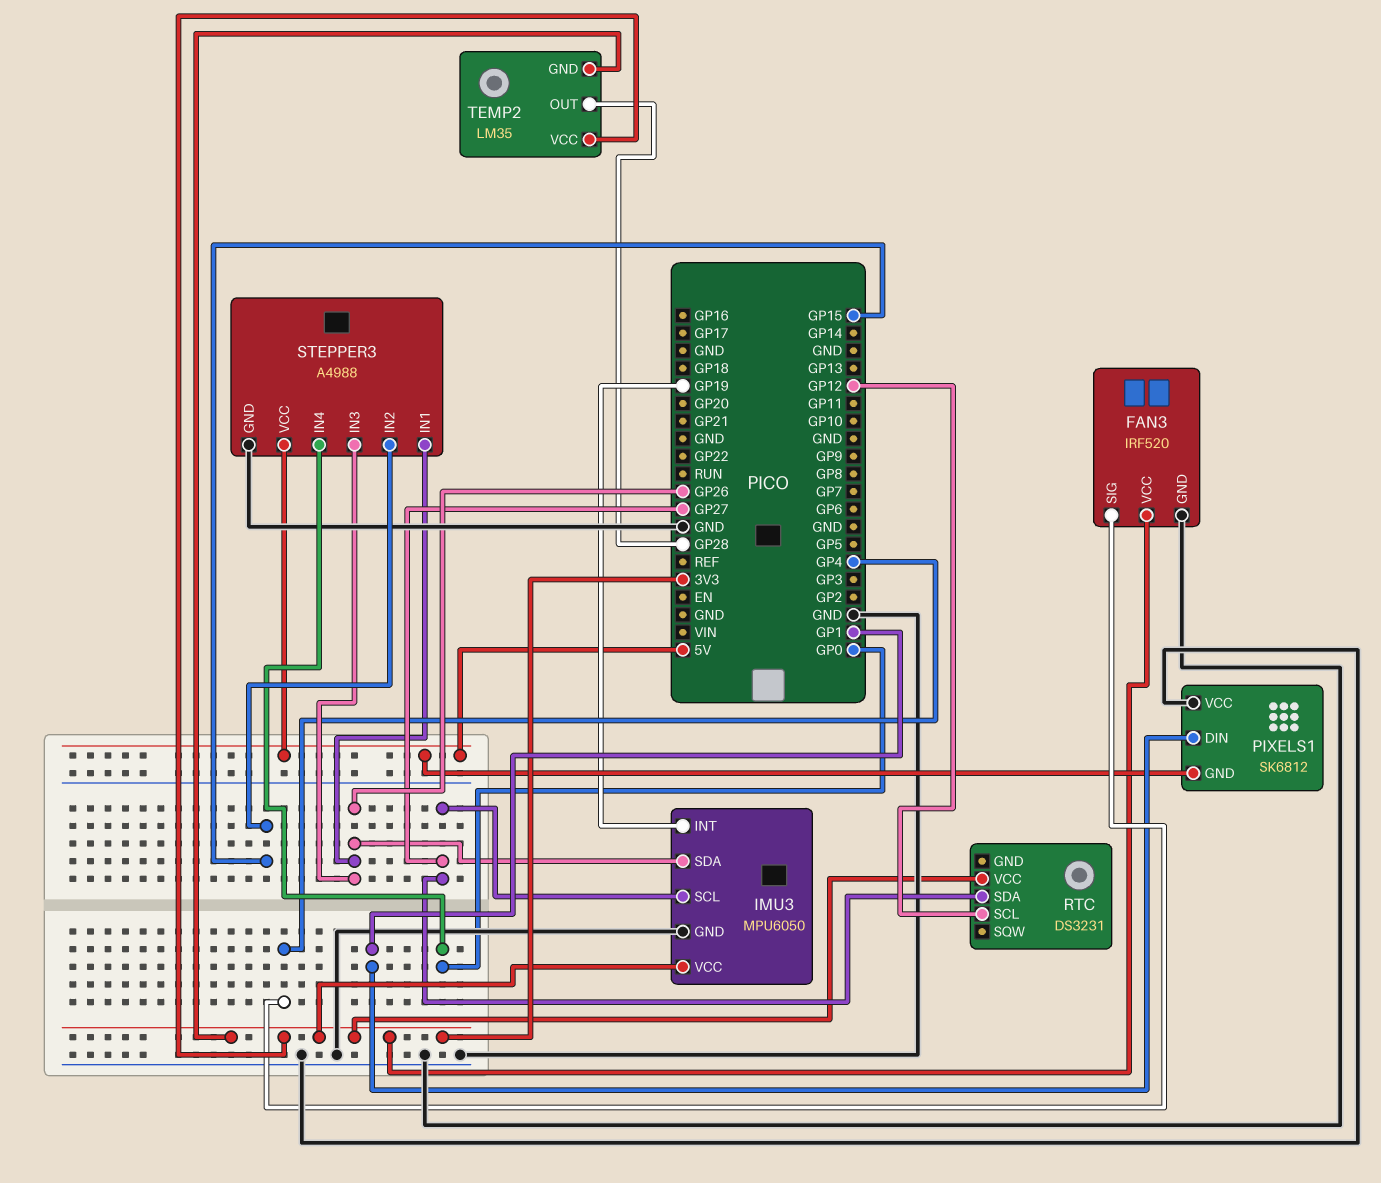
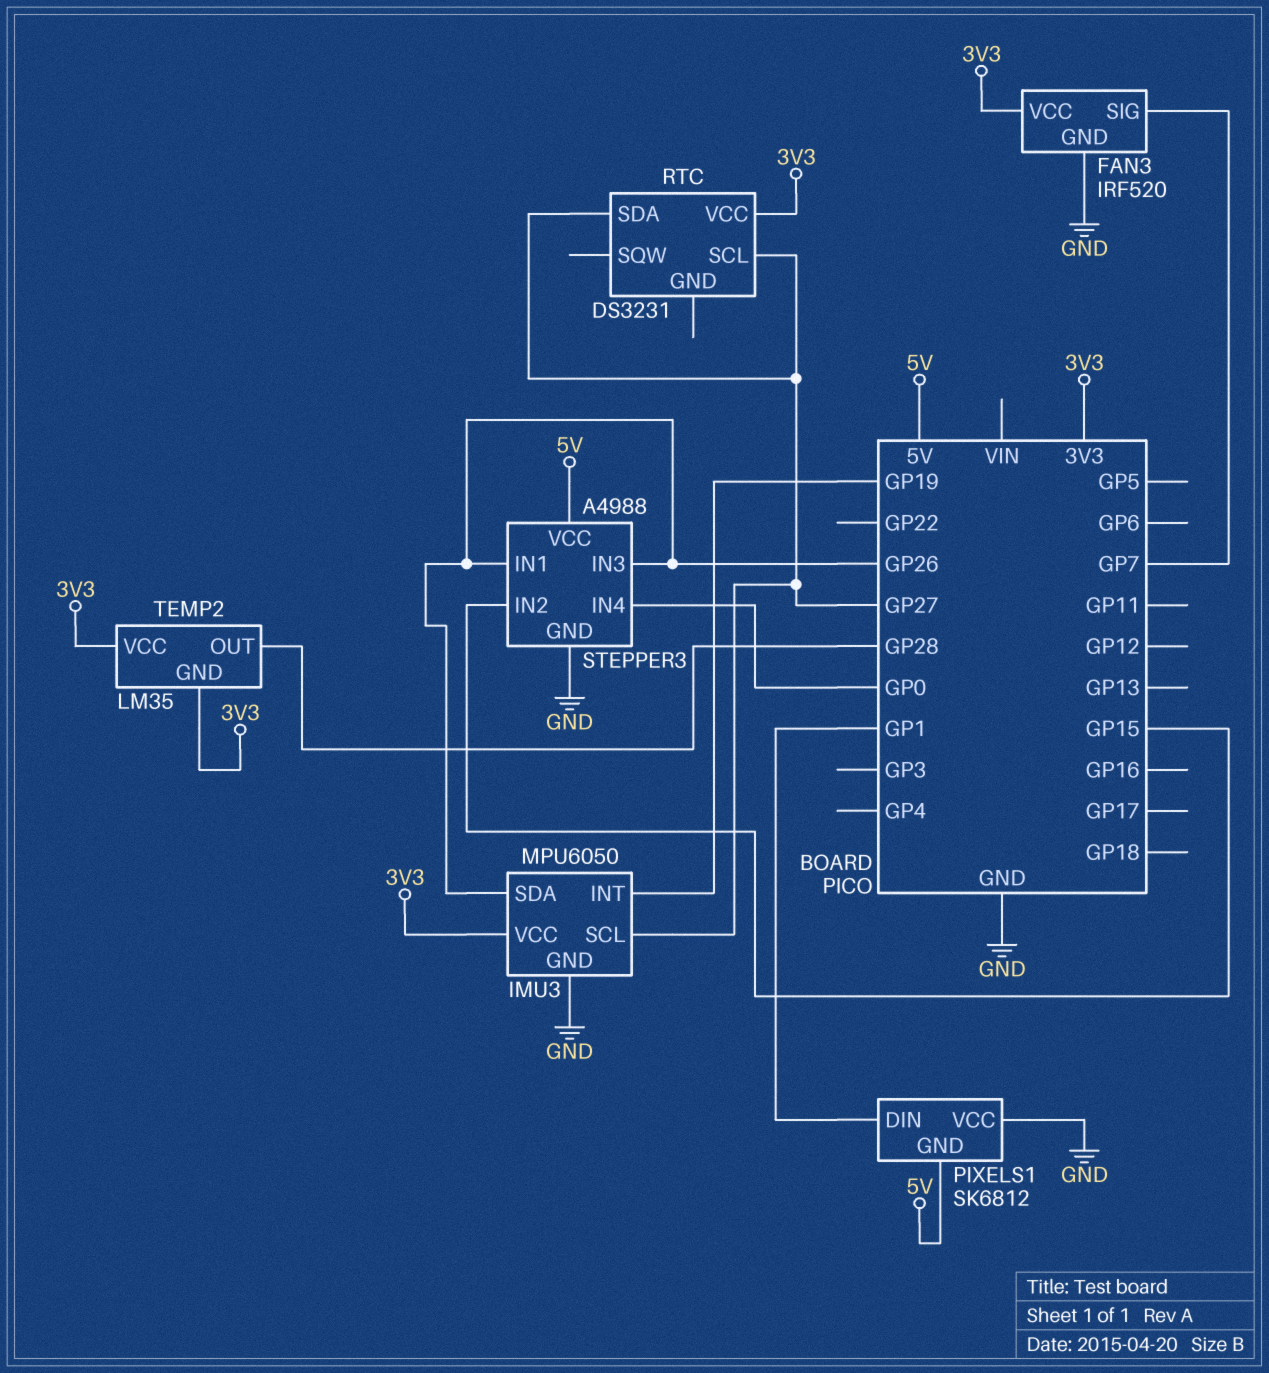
FAN3 pin SIG: GP4 -> GP7
RTC pin SCL: GP12 -> GP27

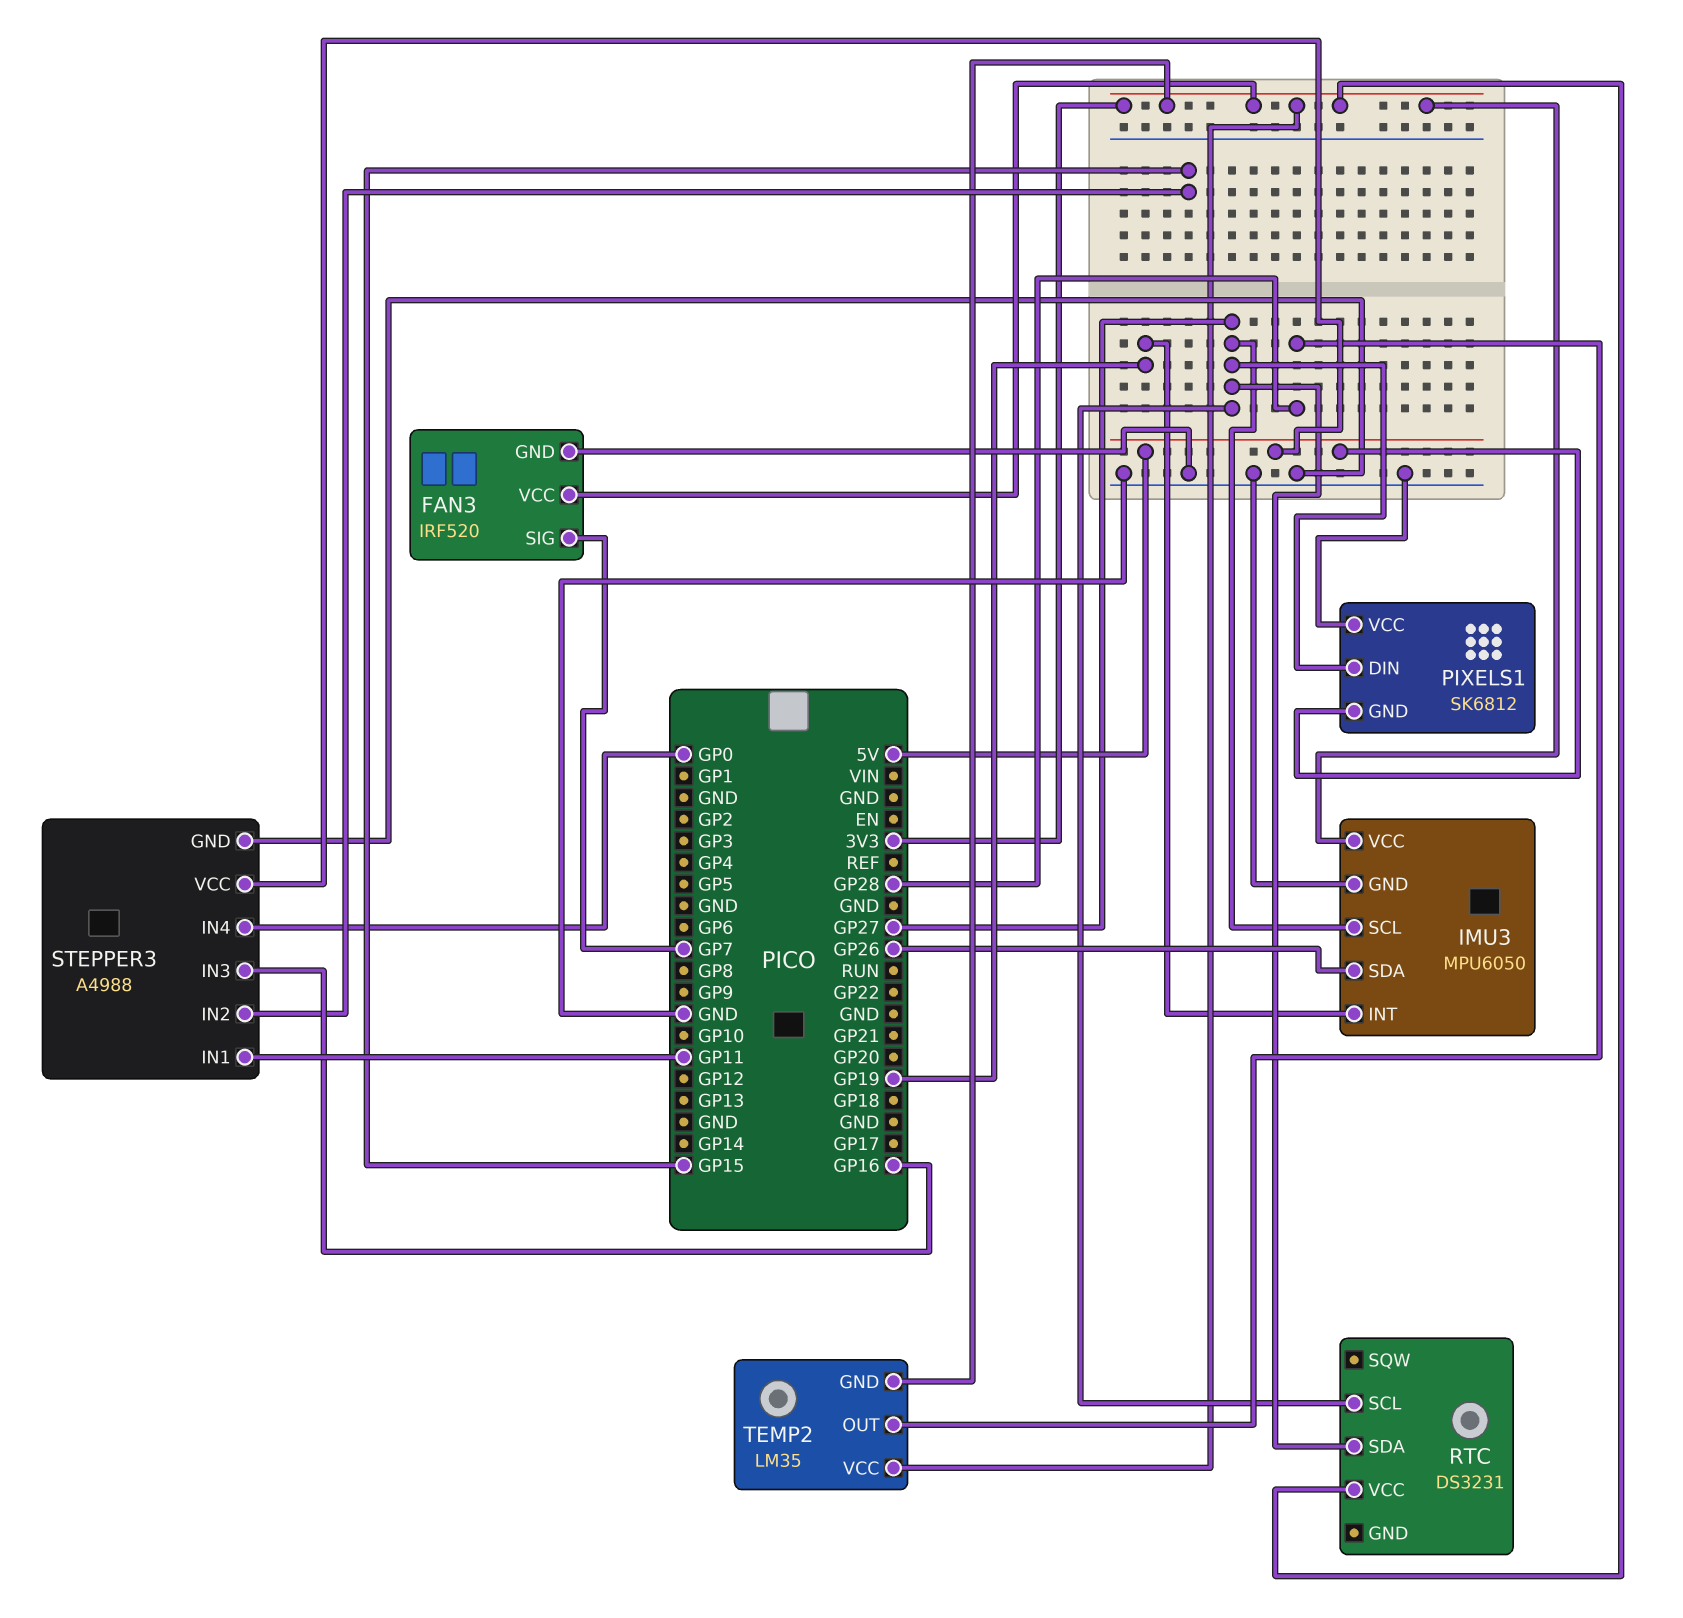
PIXELS1 pin DIN: GP1 -> GP27
STEPPER3 pin IN1: GP26 -> GP11
STEPPER3 pin IN3: GP26 -> GP16

